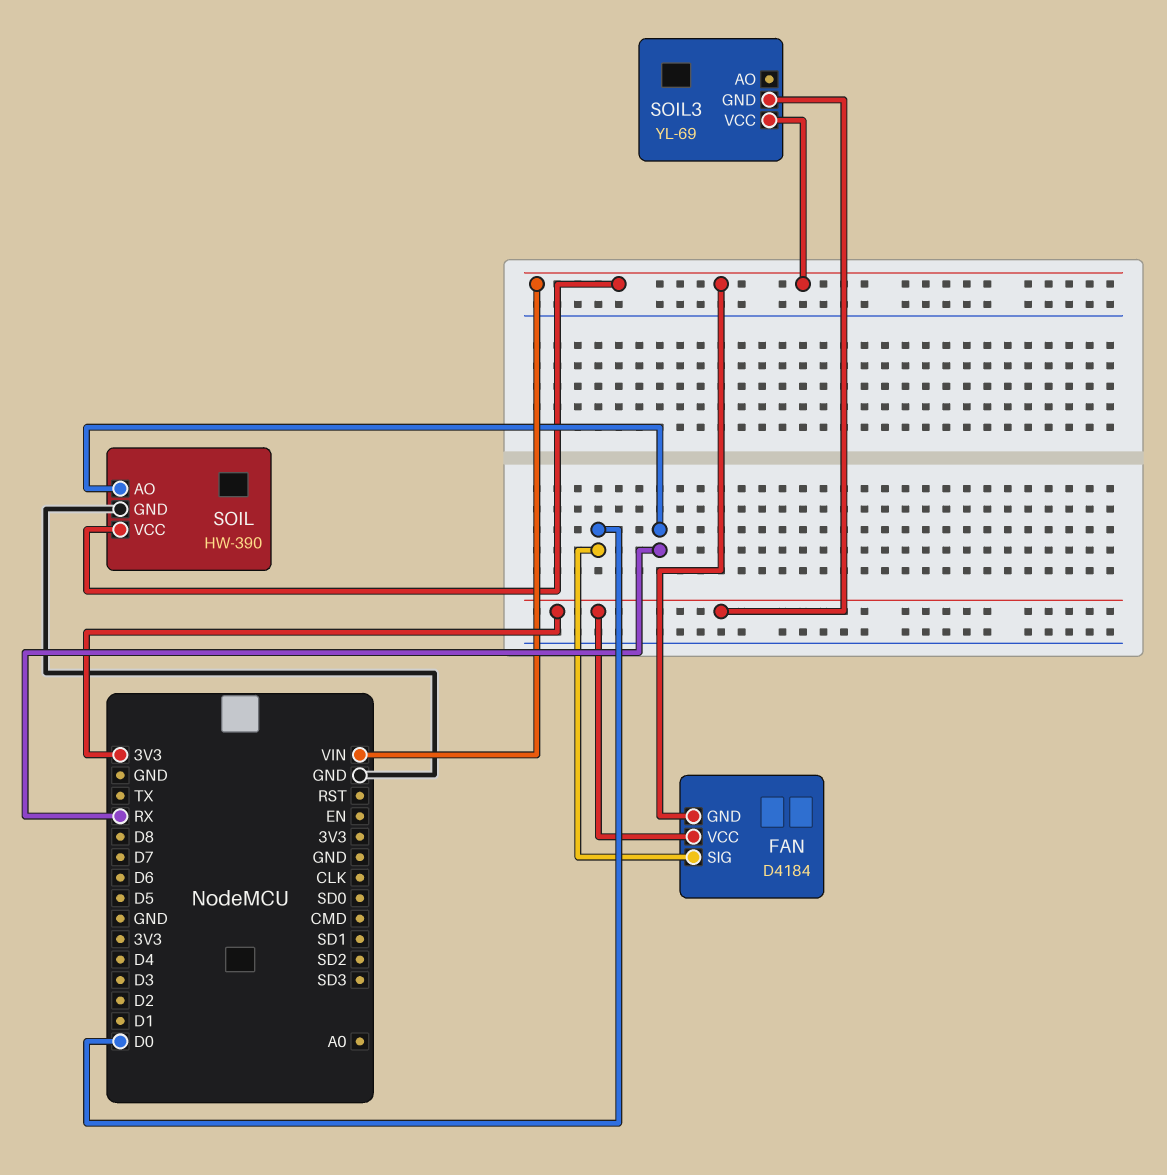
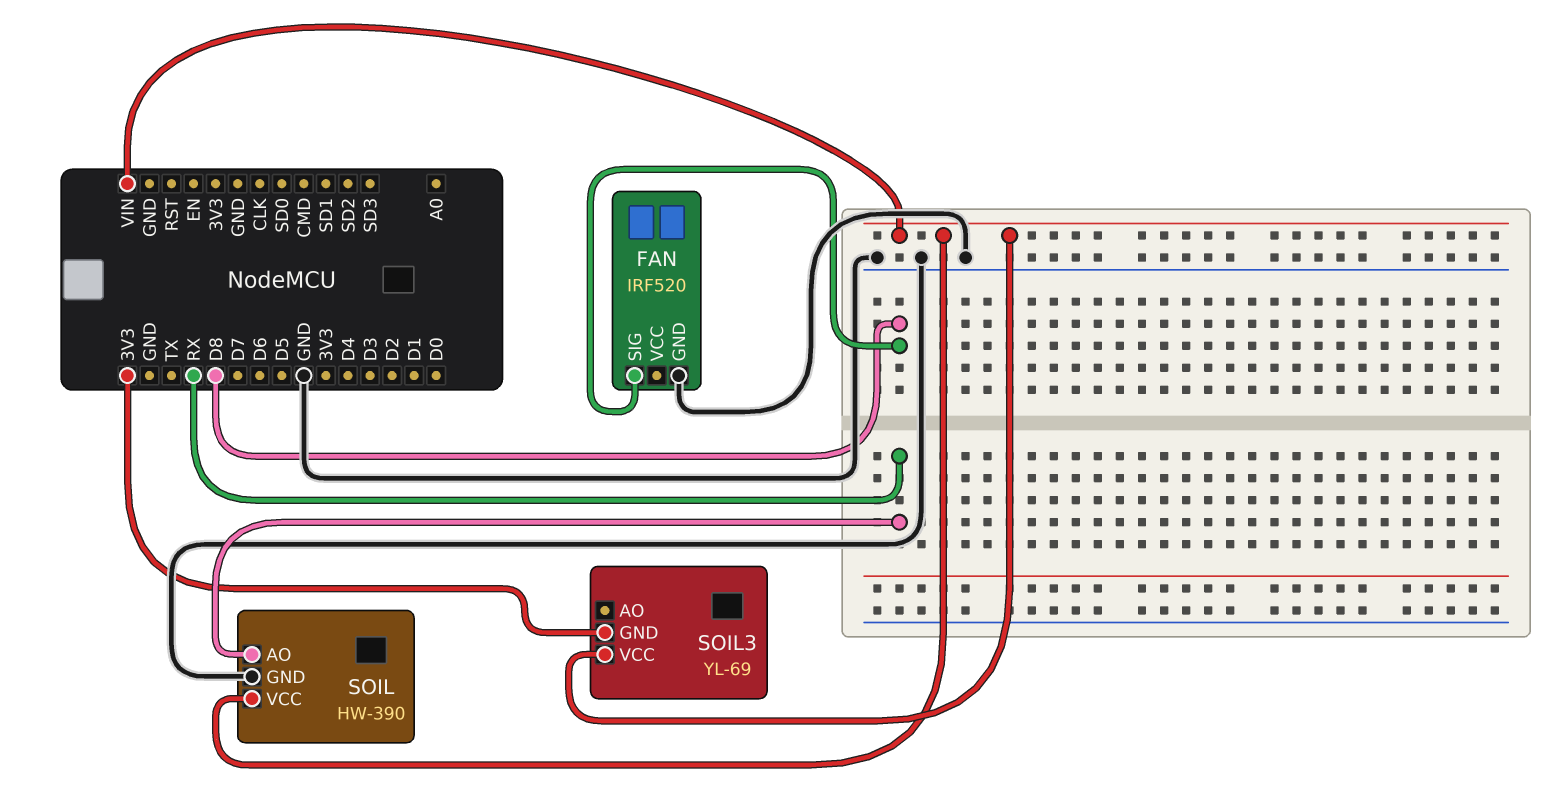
FAN: D4184 -> IRF520
FAN pin GND: VIN -> GND
FAN pin SIG: D0 -> D8
FAN pin VCC: 3V3 -> none

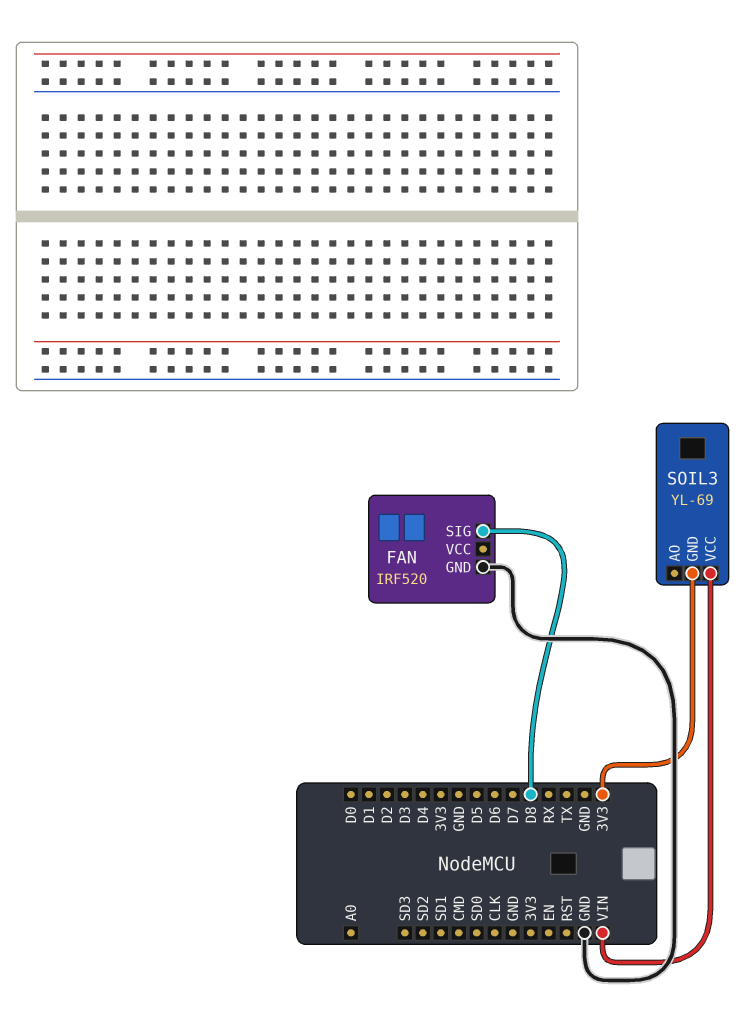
SOIL: HW-390 -> none
SOIL pin AO: RX -> none
SOIL pin GND: GND -> none
SOIL pin VCC: VIN -> none

